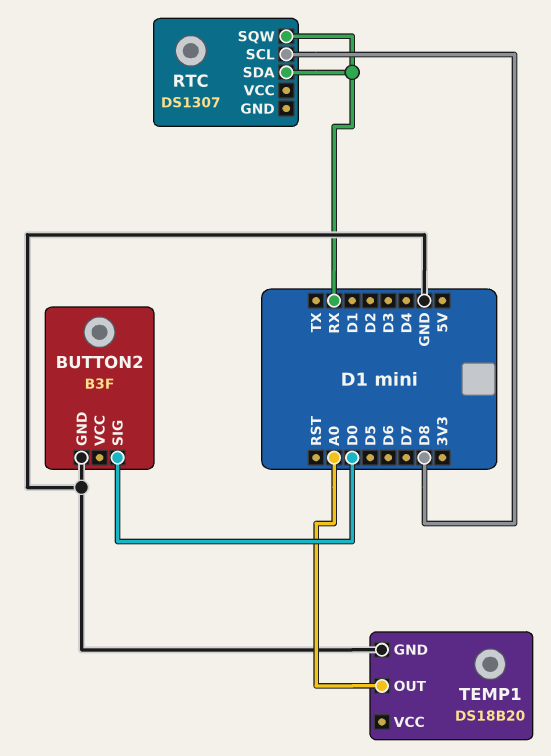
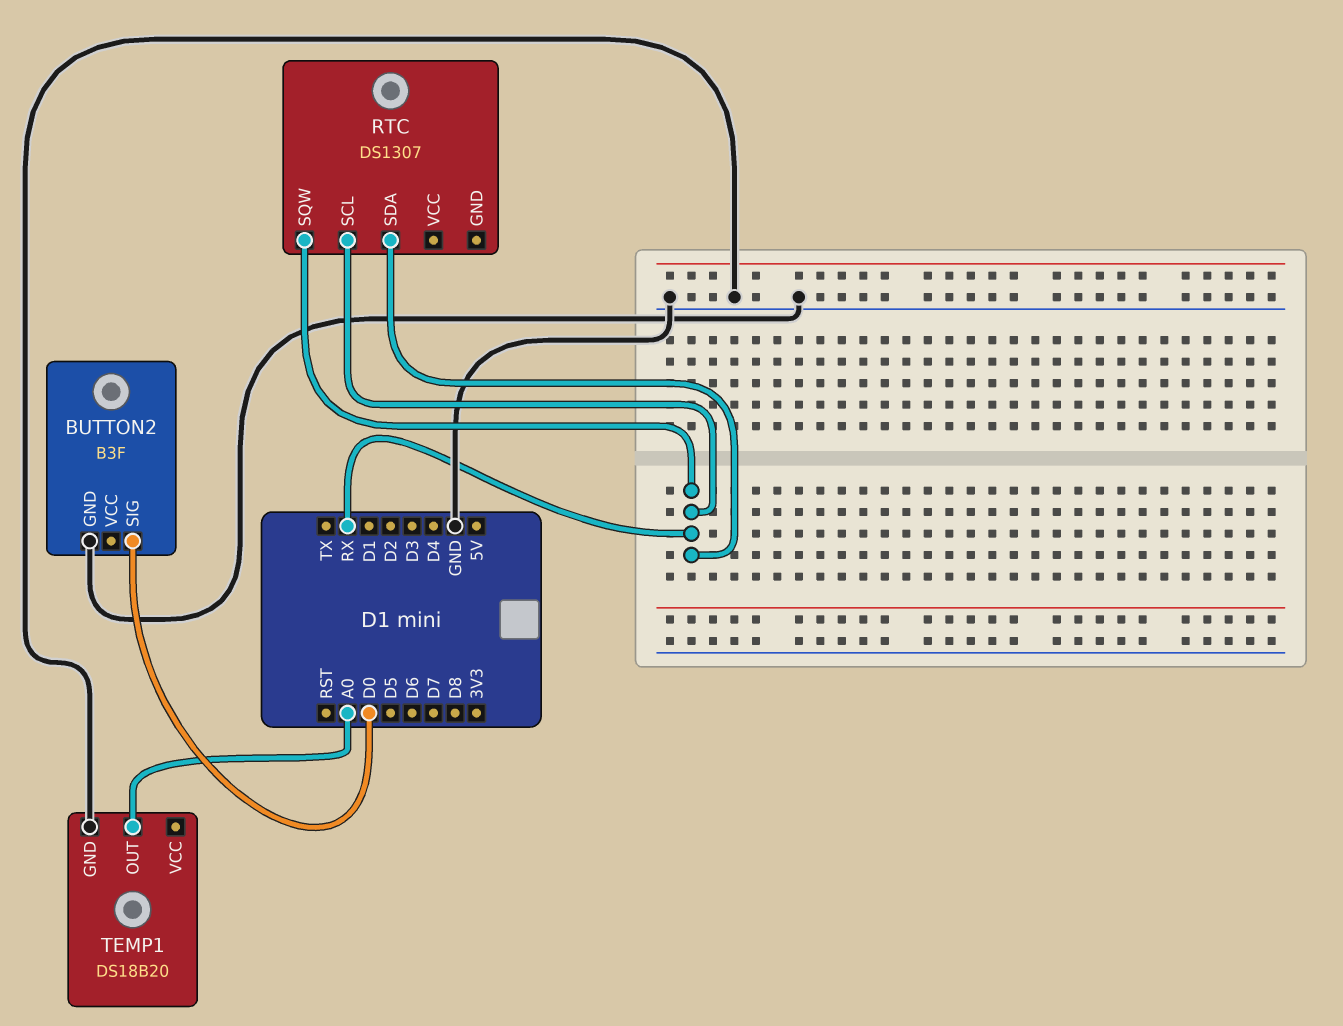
RTC pin SCL: D8 -> RX

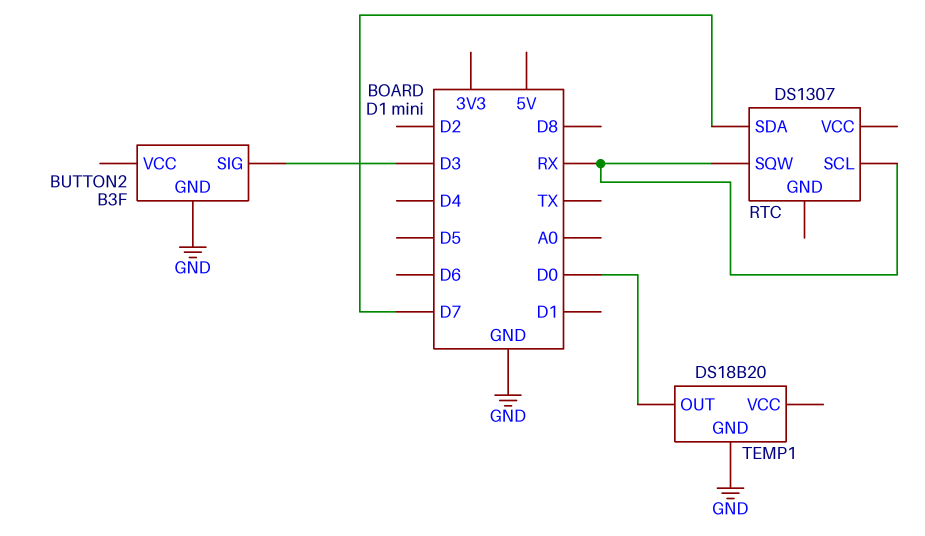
BUTTON2 pin SIG: D0 -> D3
RTC pin SDA: RX -> D7
TEMP1 pin OUT: A0 -> D0

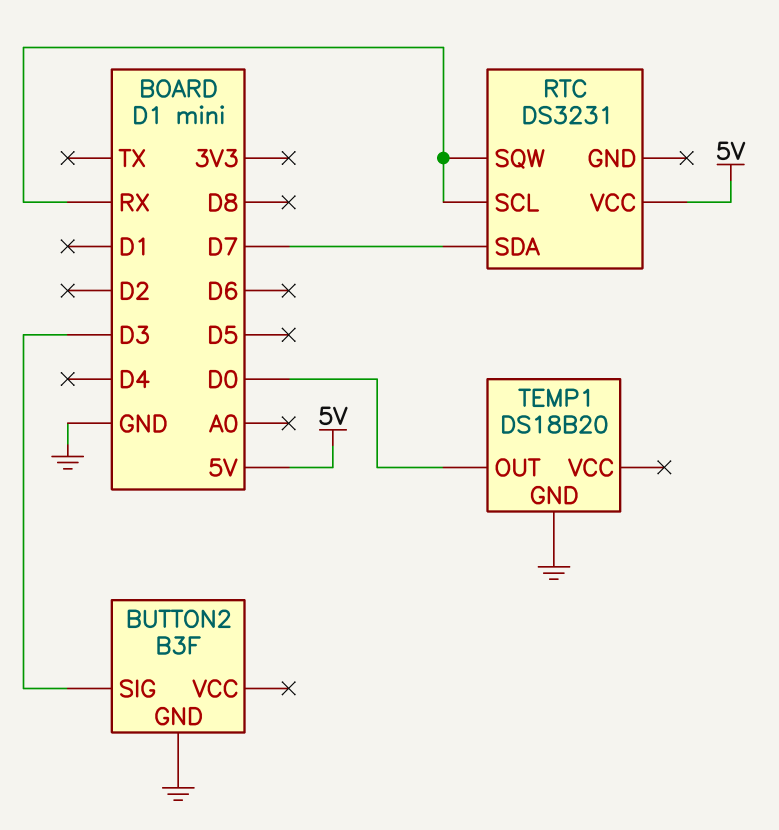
RTC: DS1307 -> DS3231
RTC pin VCC: none -> 5V

